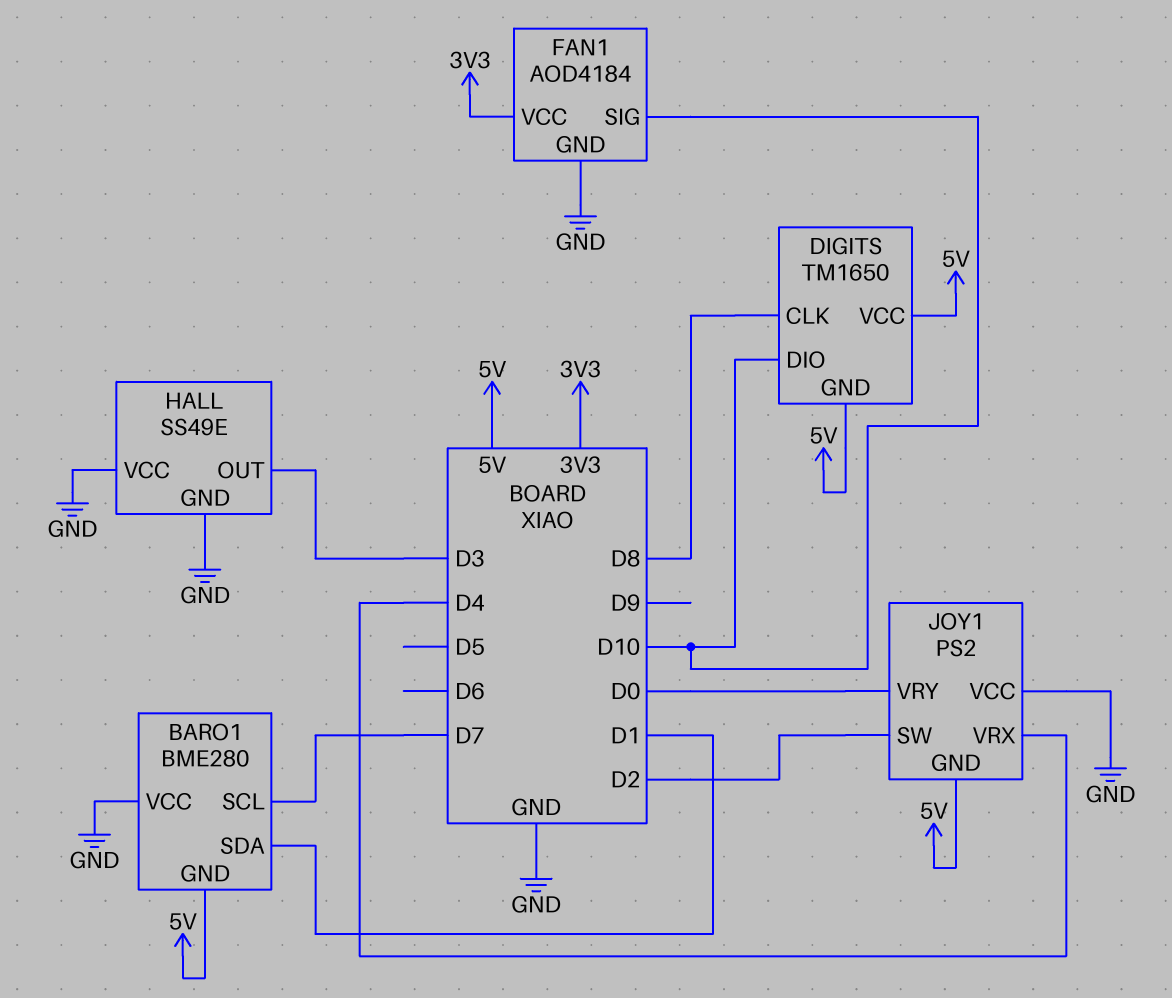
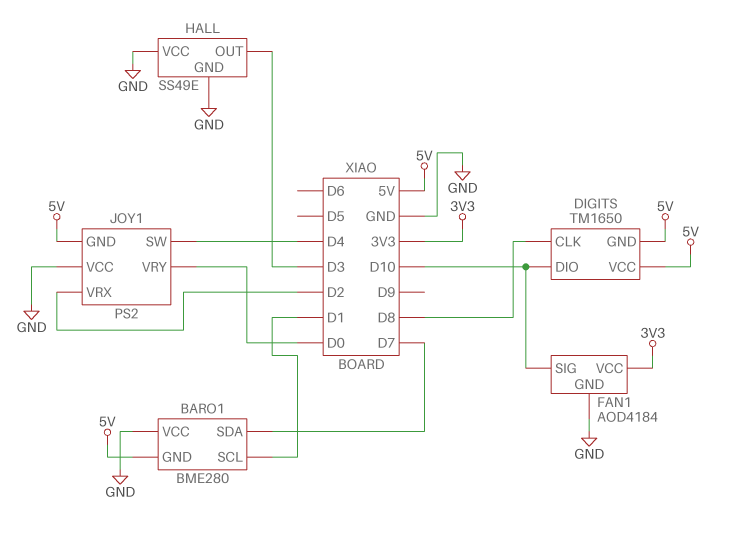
BARO1 pin SCL: D7 -> D1
BARO1 pin SDA: D1 -> D7
JOY1 pin SW: D2 -> D4
JOY1 pin VRX: D4 -> D2

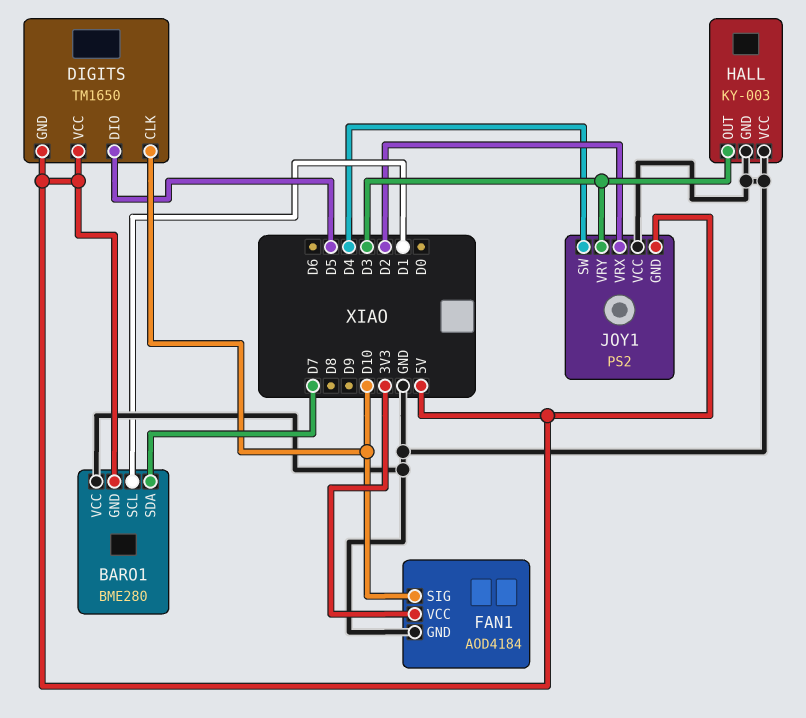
DIGITS pin CLK: D8 -> D10
DIGITS pin DIO: D10 -> D5
HALL: SS49E -> KY-003
JOY1 pin VRY: D0 -> D3

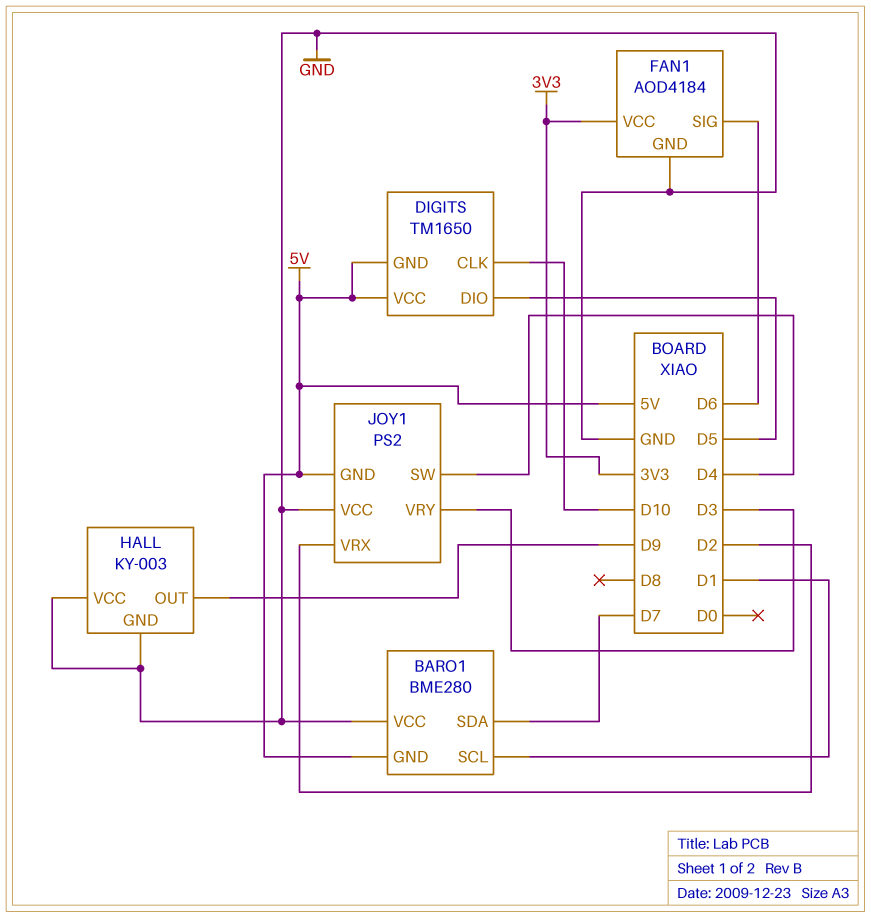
FAN1 pin SIG: D10 -> D6
HALL pin OUT: D3 -> D9

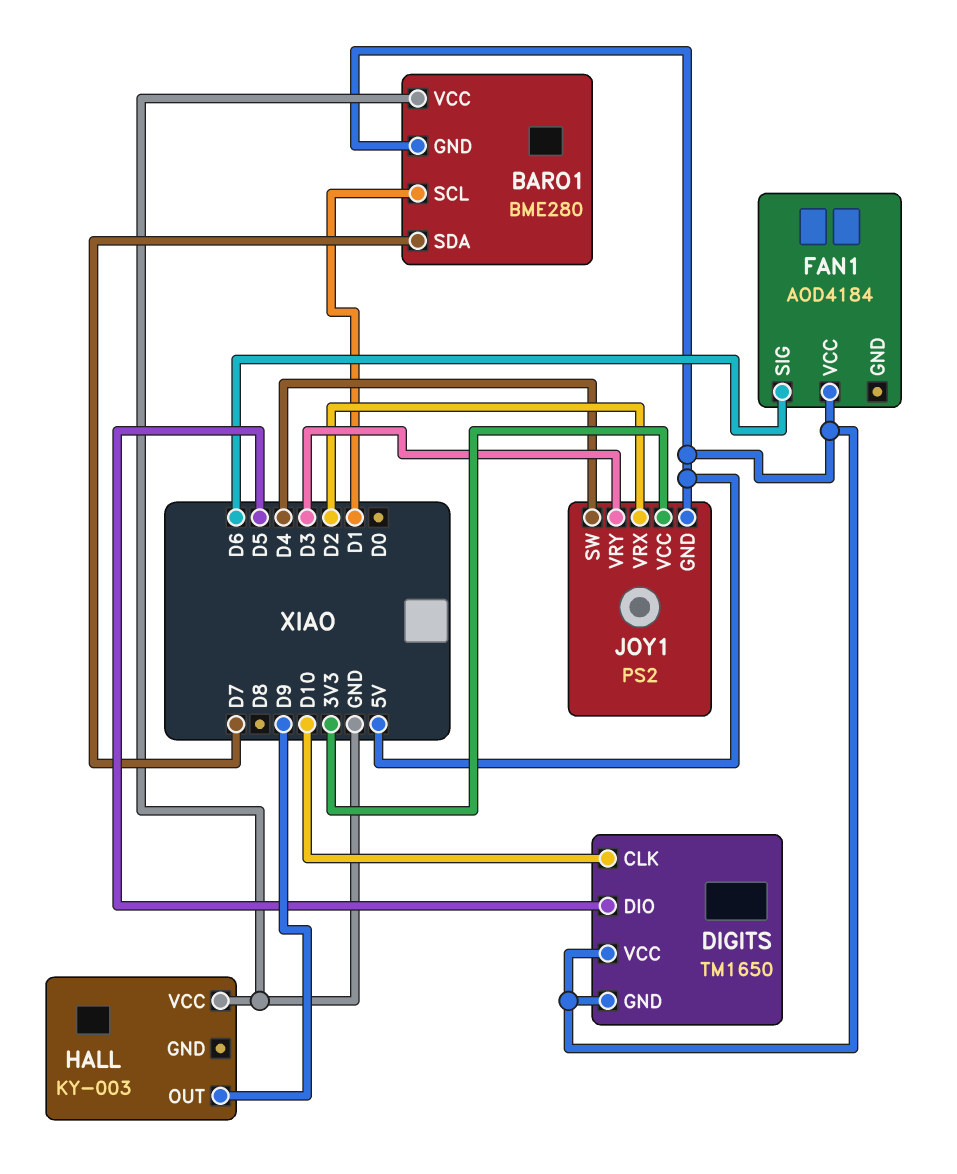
FAN1 pin GND: GND -> none
FAN1 pin VCC: 3V3 -> 5V
HALL pin GND: GND -> none
JOY1 pin VCC: GND -> 3V3

